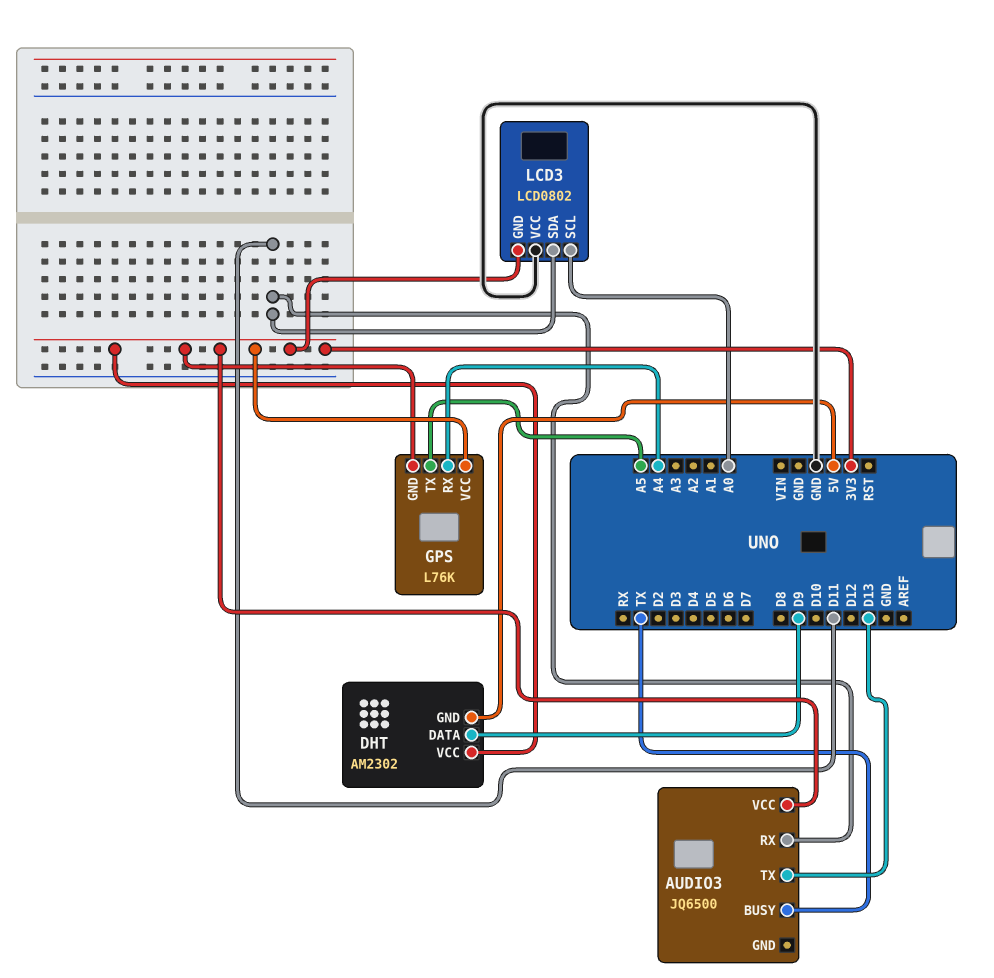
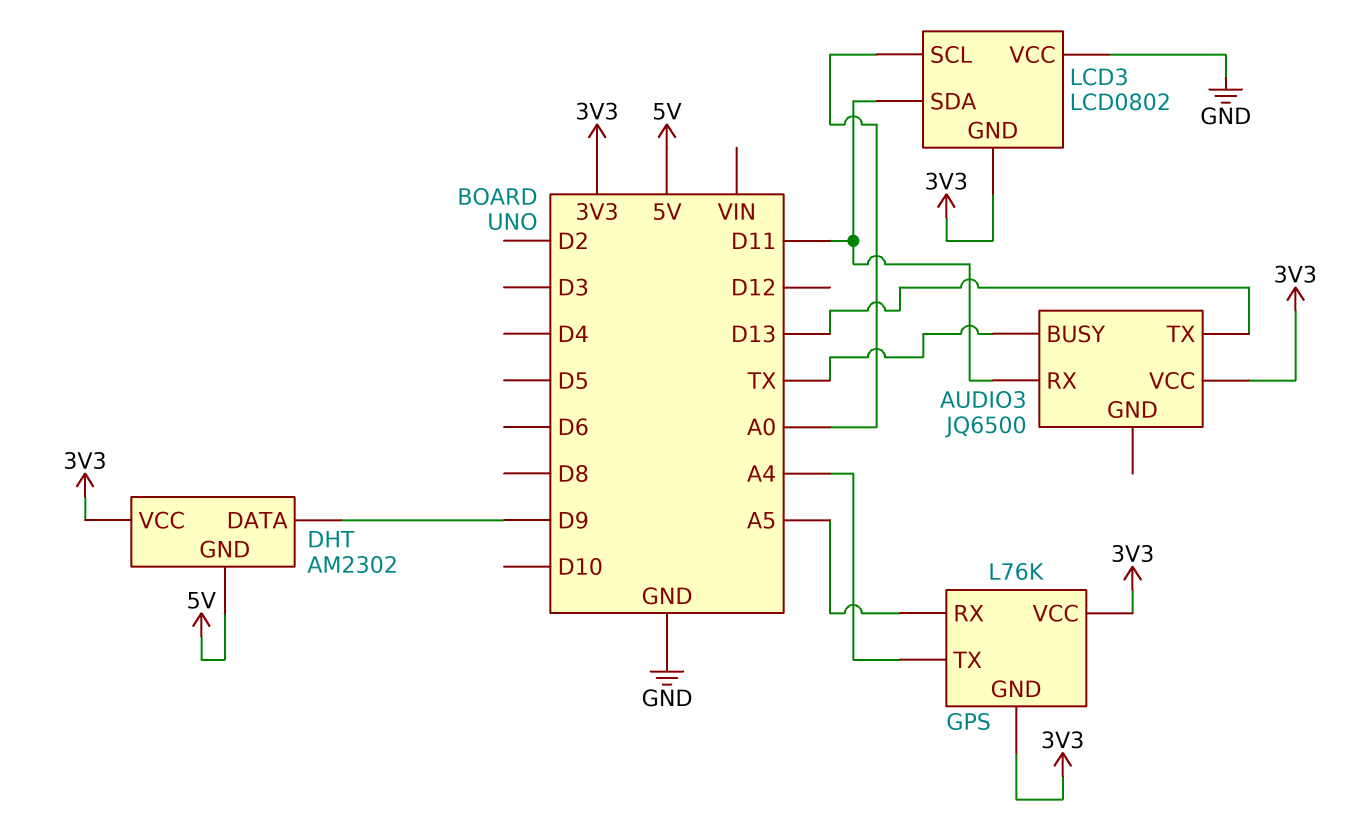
GPS pin RX: A4 -> A5
GPS pin TX: A5 -> A4

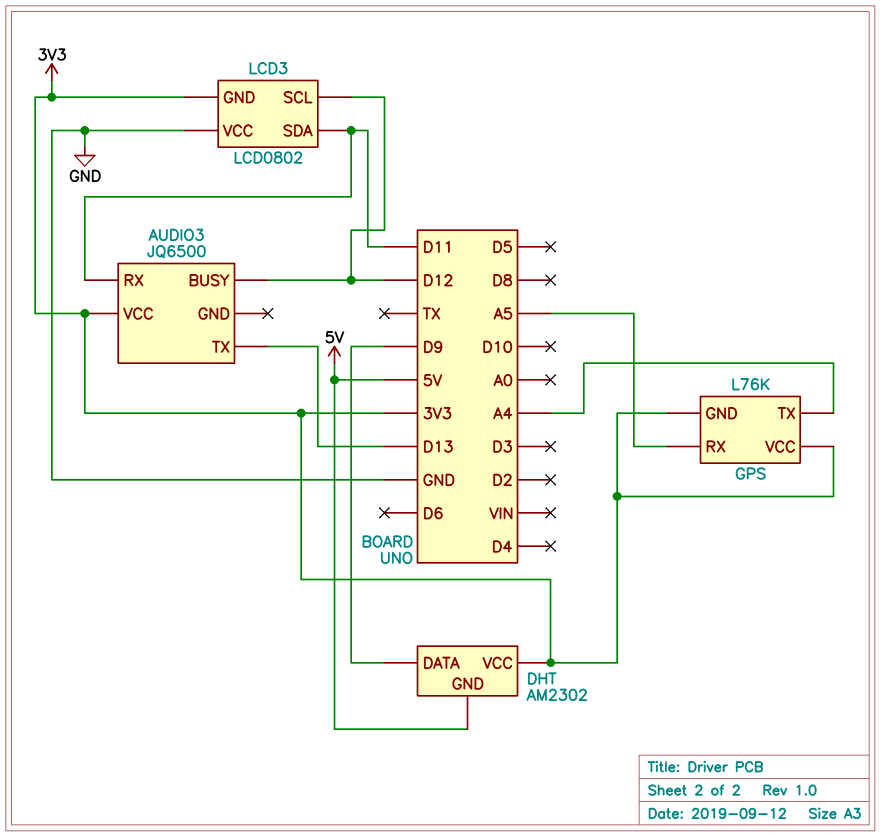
AUDIO3 pin BUSY: TX -> D12
LCD3 pin SCL: A0 -> D12

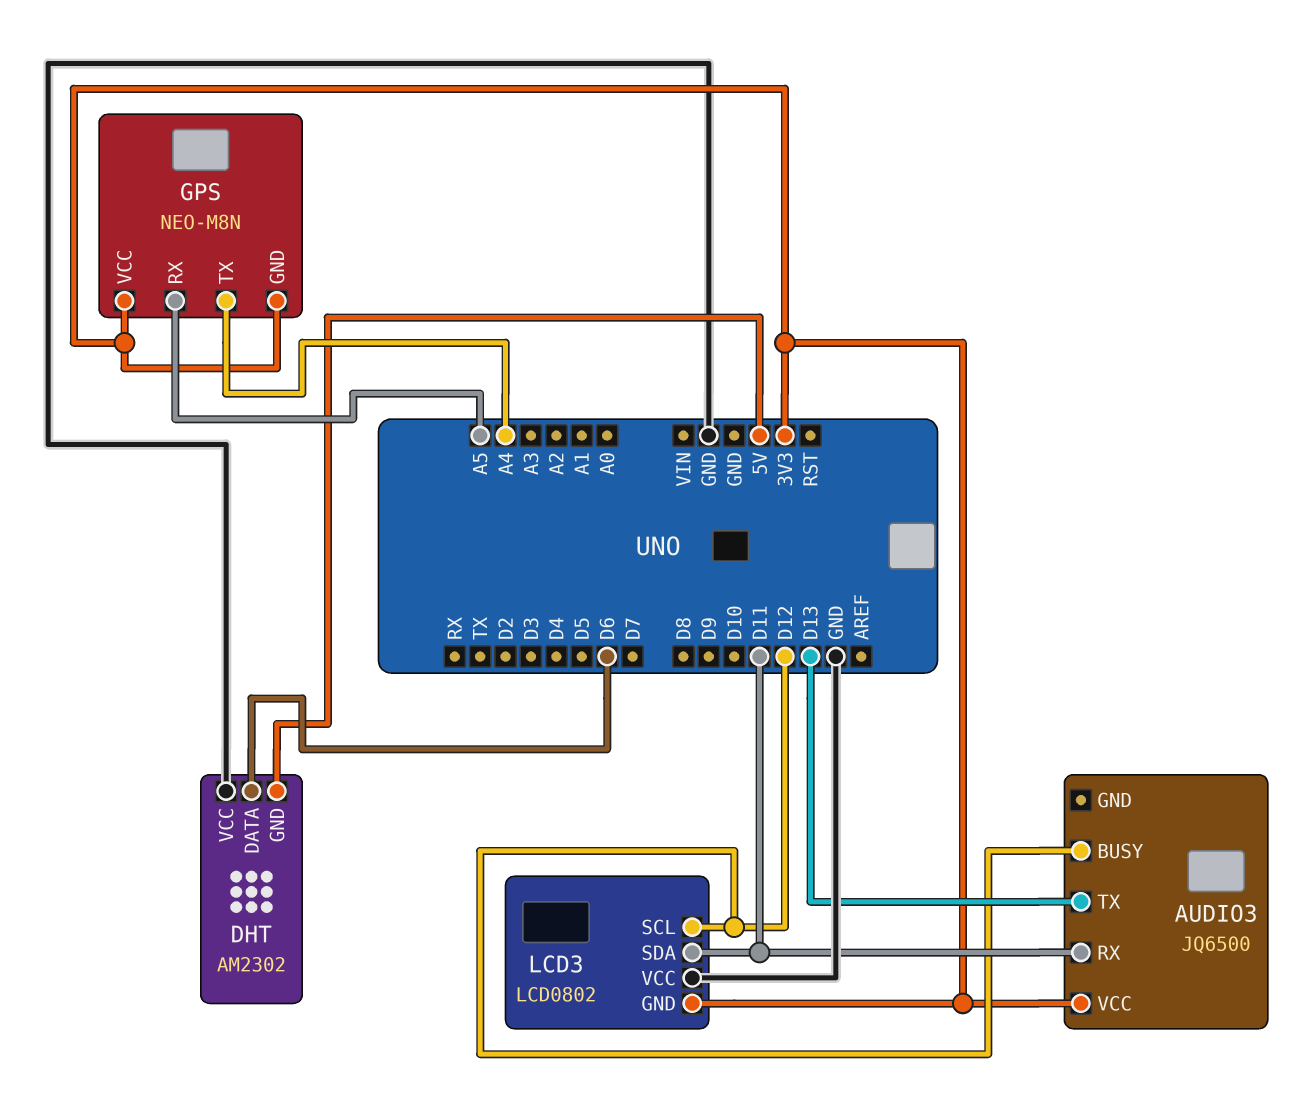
DHT pin DATA: D9 -> D6
DHT pin VCC: 3V3 -> GND
GPS: L76K -> NEO-M8N

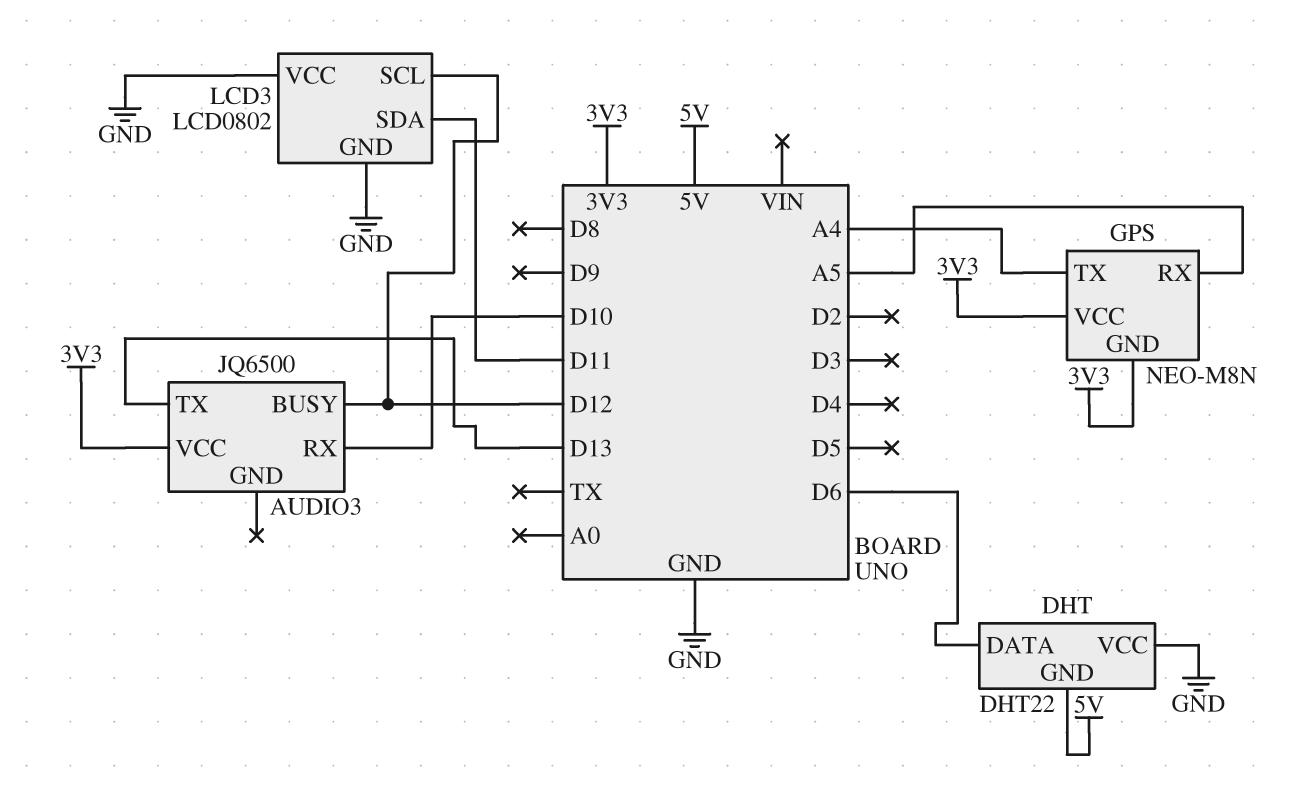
AUDIO3 pin RX: D11 -> D10
DHT: AM2302 -> DHT22
LCD3 pin GND: 3V3 -> GND

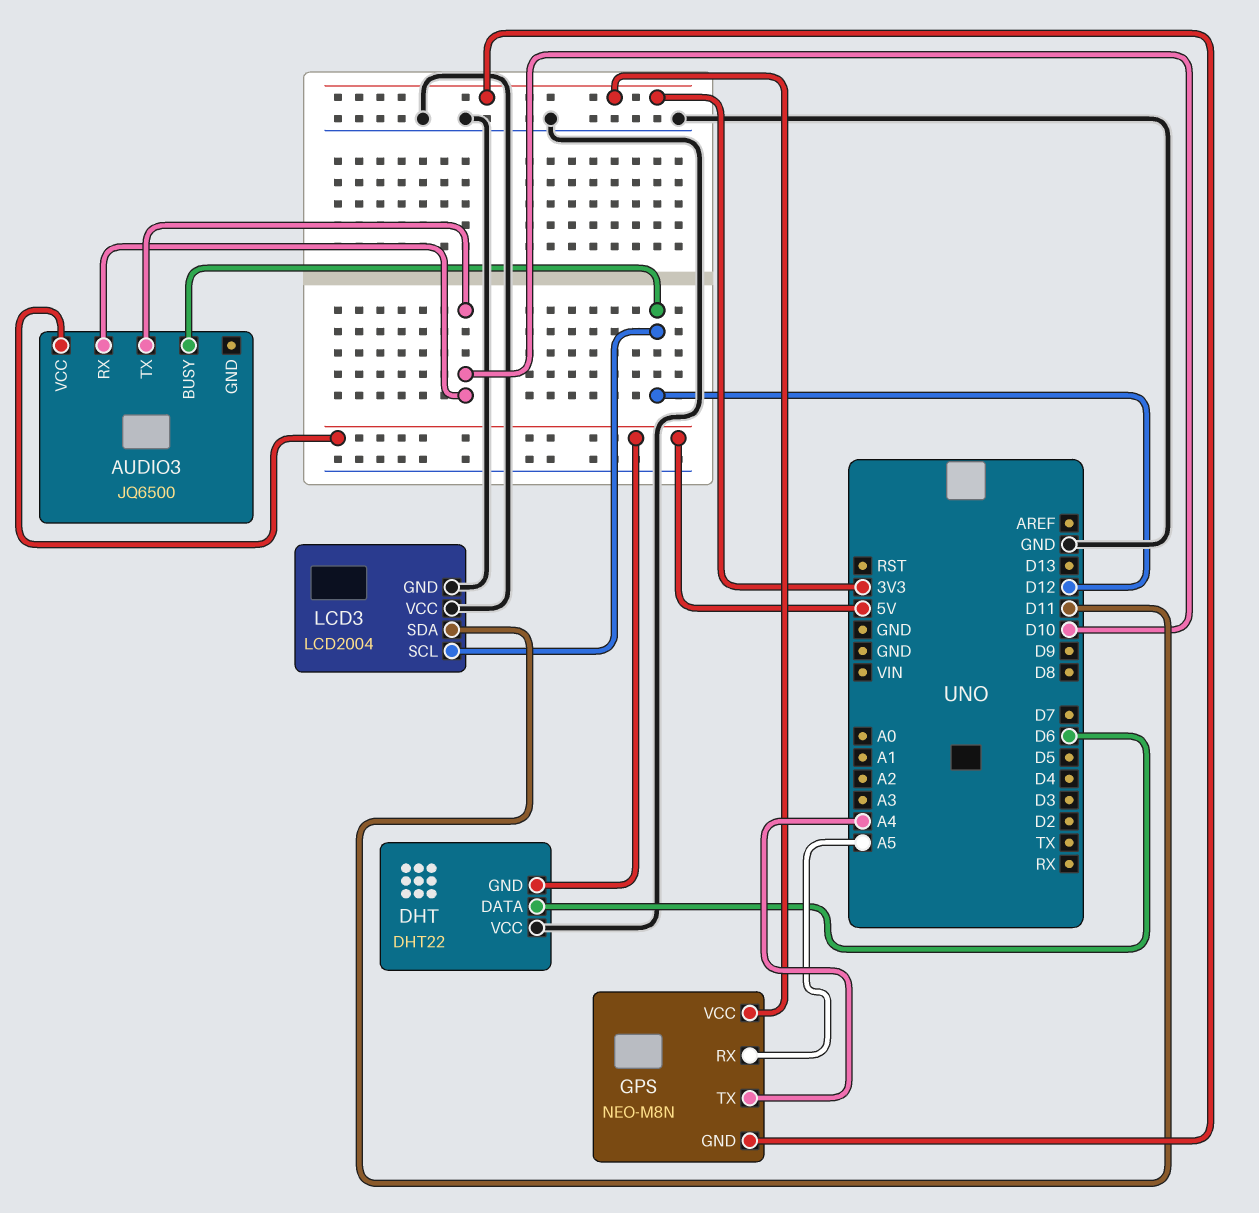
AUDIO3 pin TX: D13 -> D10
AUDIO3 pin VCC: 3V3 -> 5V
LCD3: LCD0802 -> LCD2004

